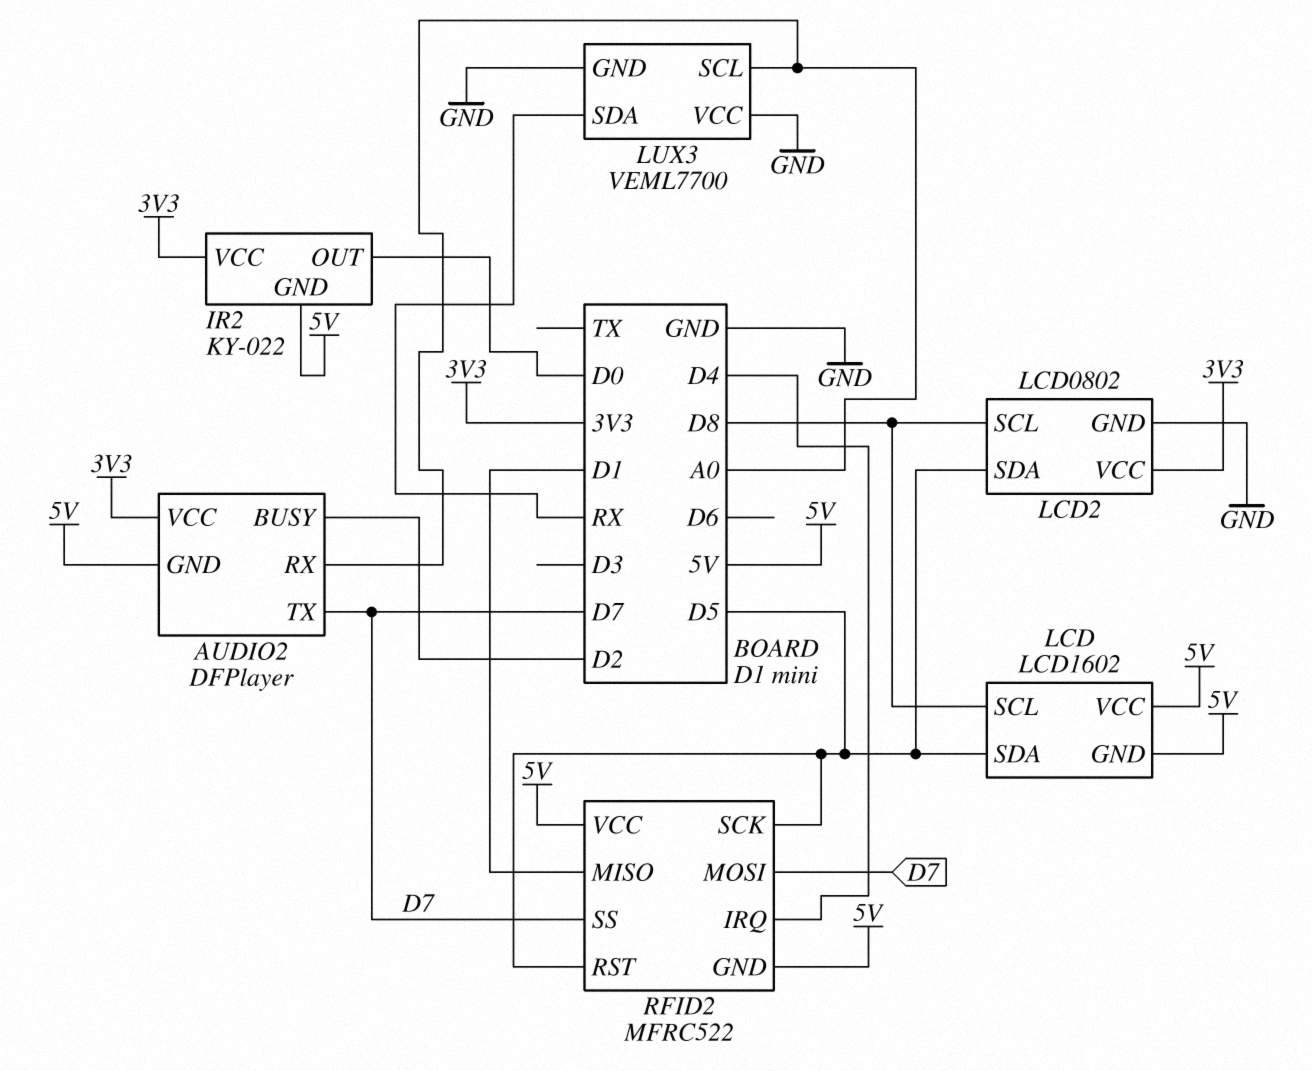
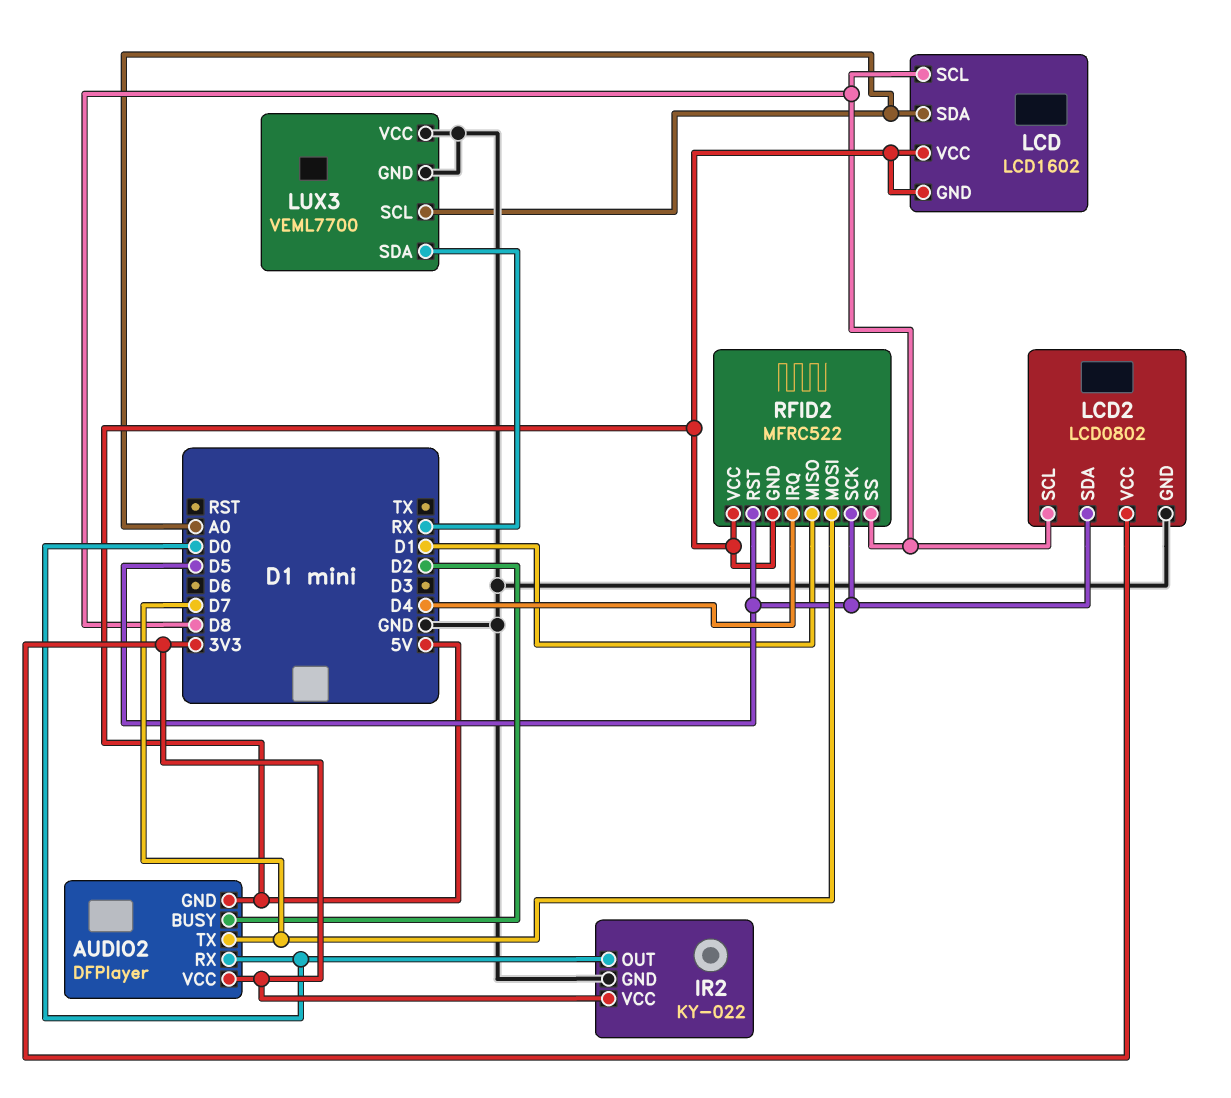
AUDIO2 pin RX: A0 -> D0
IR2 pin GND: 5V -> GND
LCD pin SDA: D5 -> A0
RFID2 pin SS: D7 -> D8

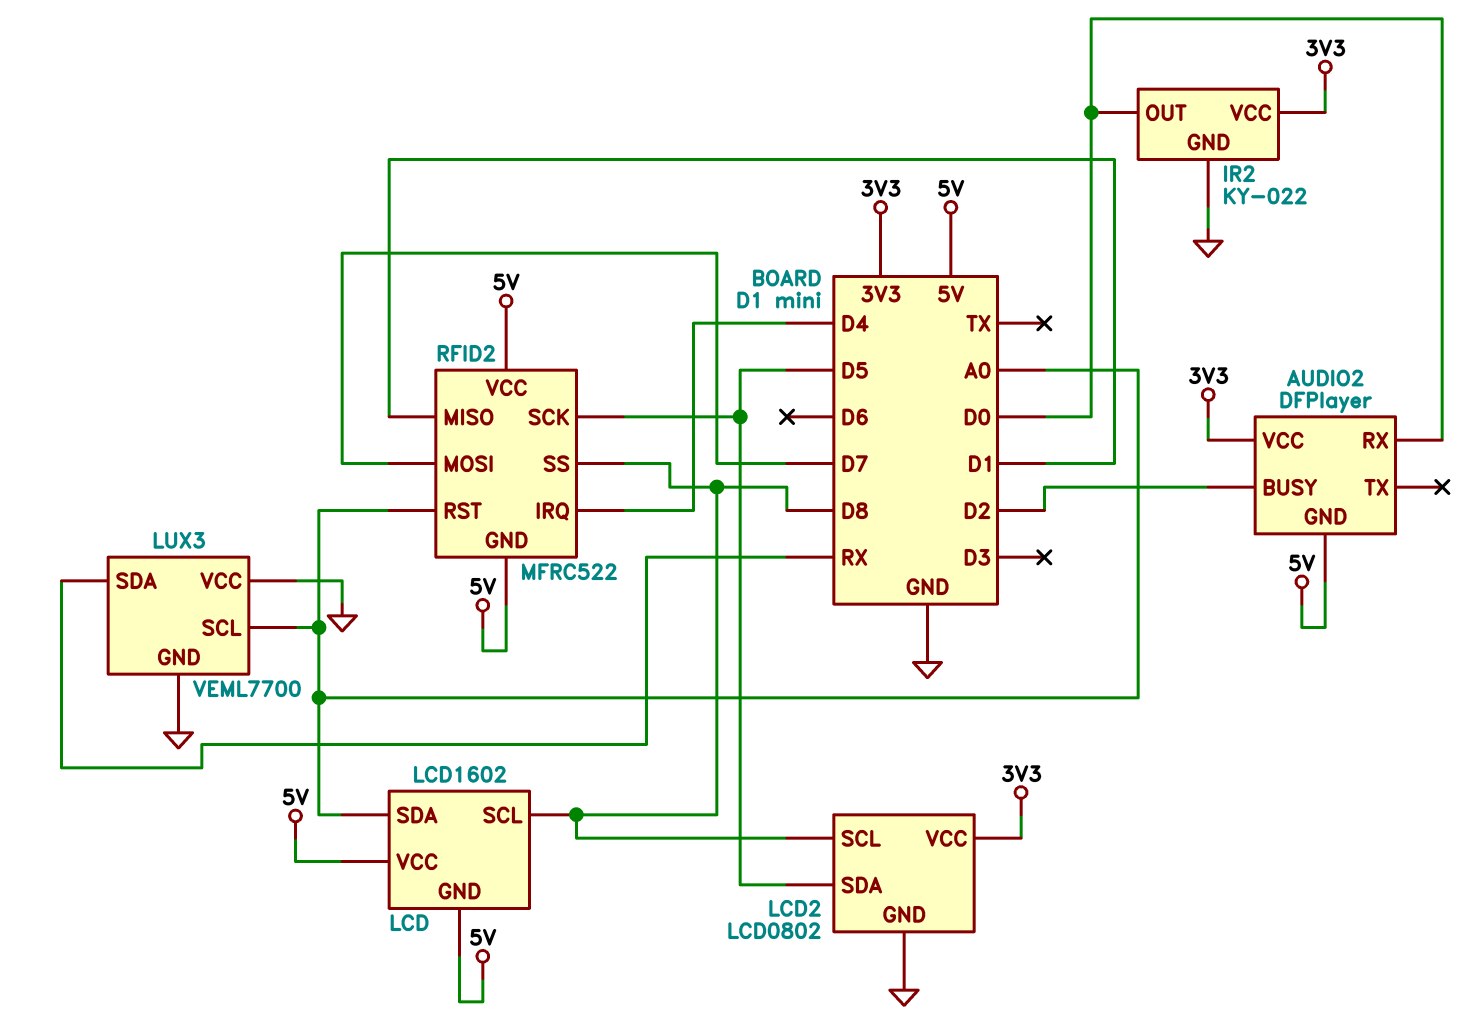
AUDIO2 pin TX: D7 -> none
RFID2 pin RST: D5 -> A0

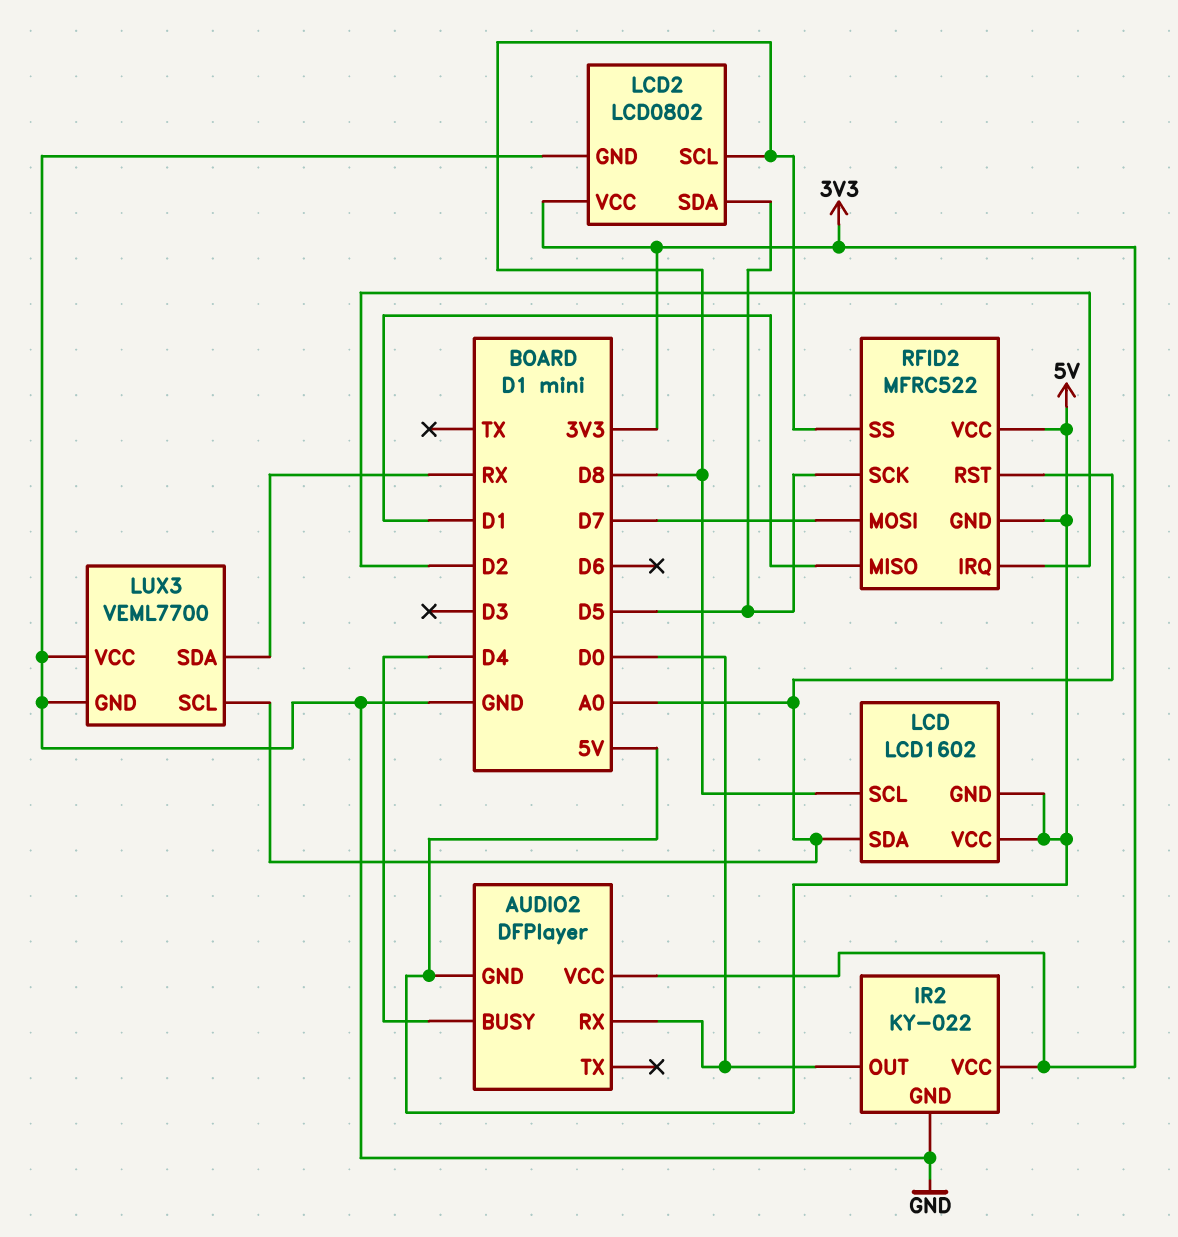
AUDIO2 pin BUSY: D2 -> D4
RFID2 pin IRQ: D4 -> D2

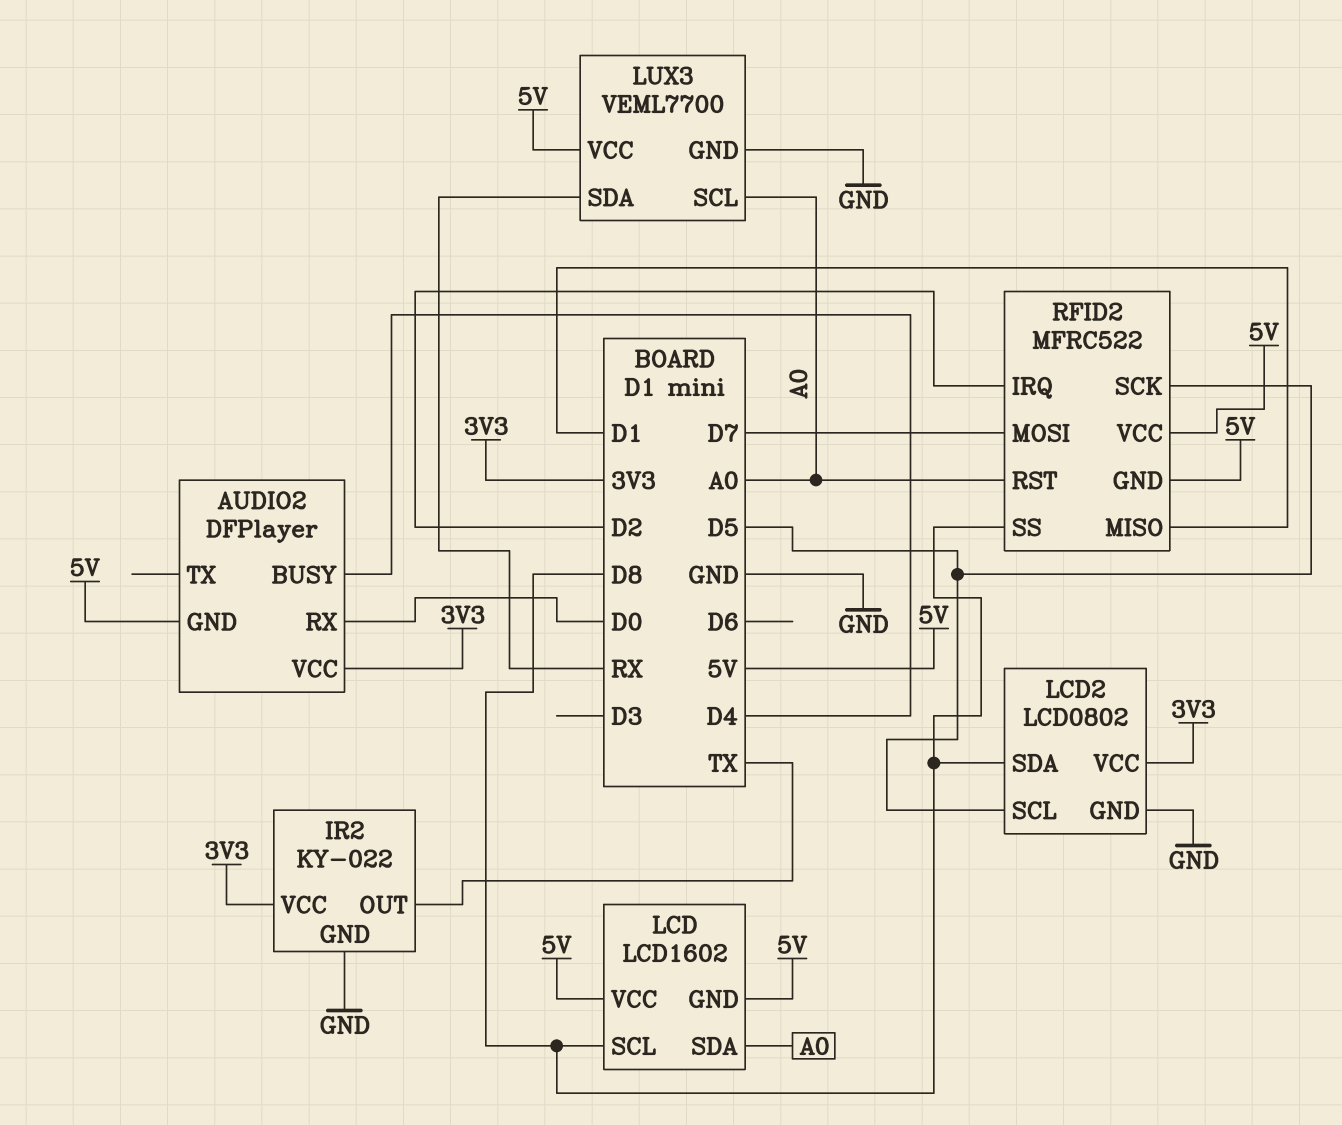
IR2 pin OUT: D0 -> TX
LCD2 pin SCL: D8 -> D5
LCD2 pin SDA: D5 -> D8
LUX3 pin VCC: GND -> 5V

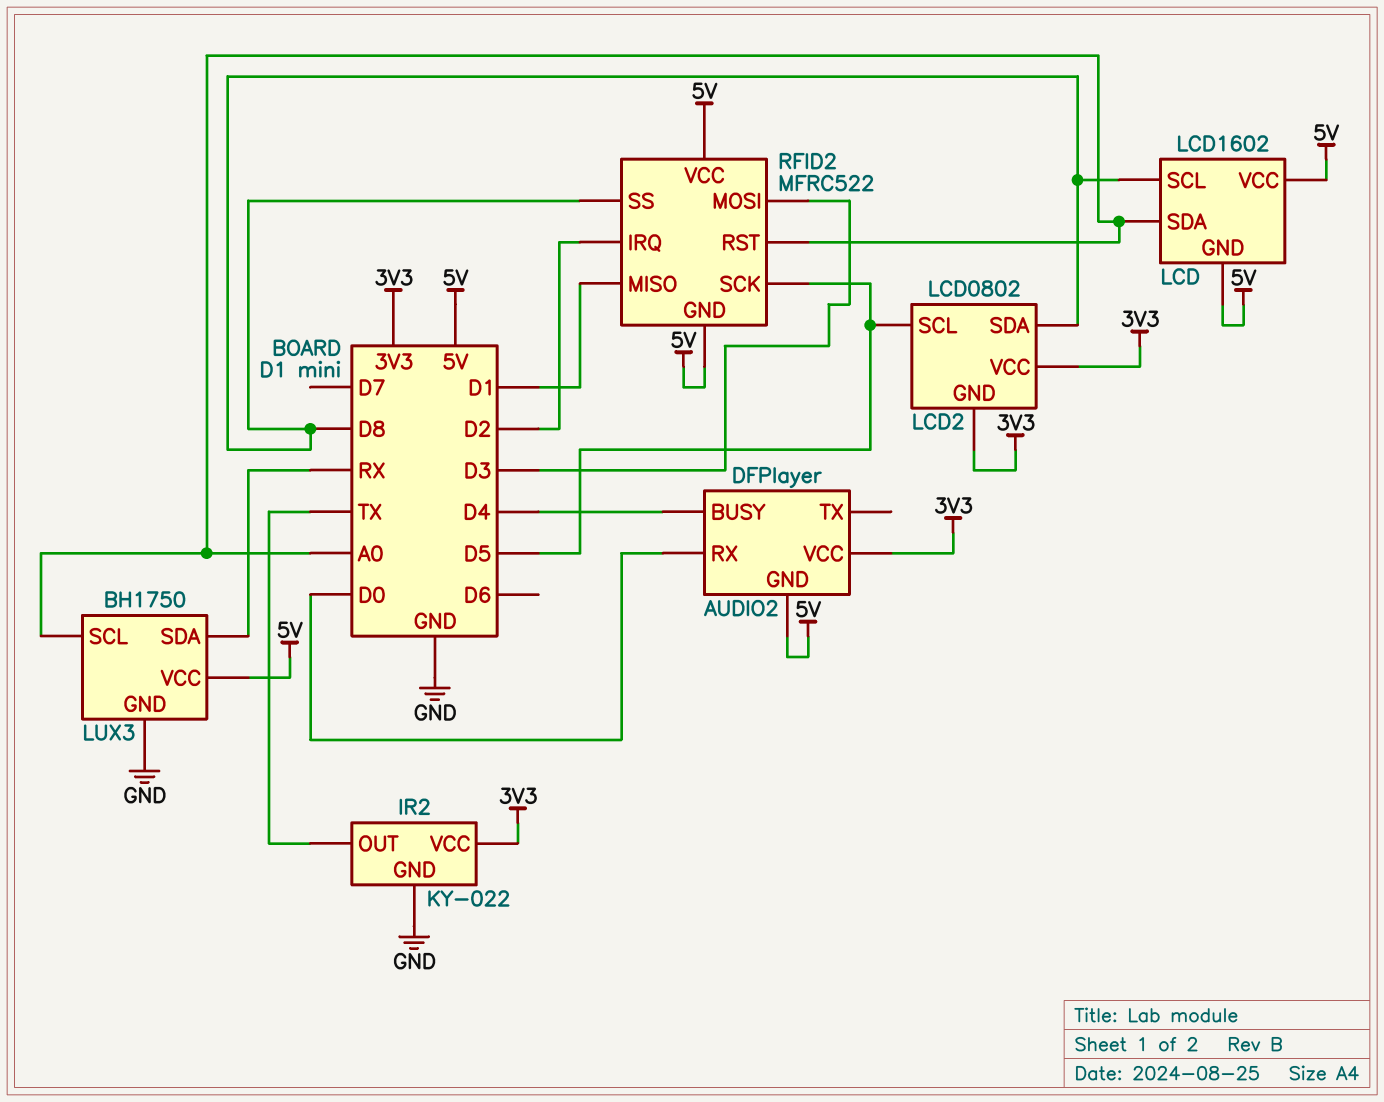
LCD2 pin GND: GND -> 3V3
LUX3: VEML7700 -> BH1750
RFID2 pin MOSI: D7 -> D3

